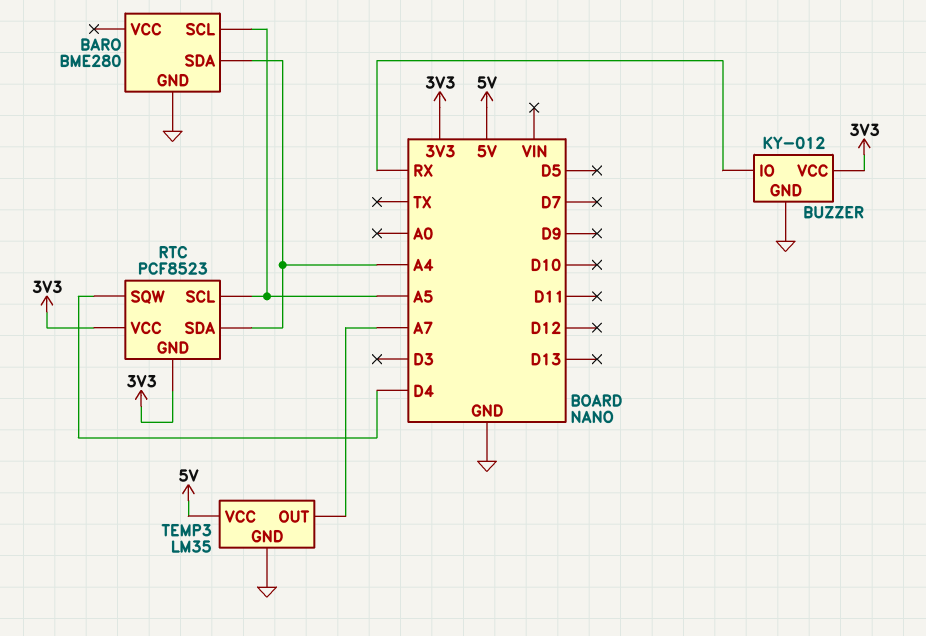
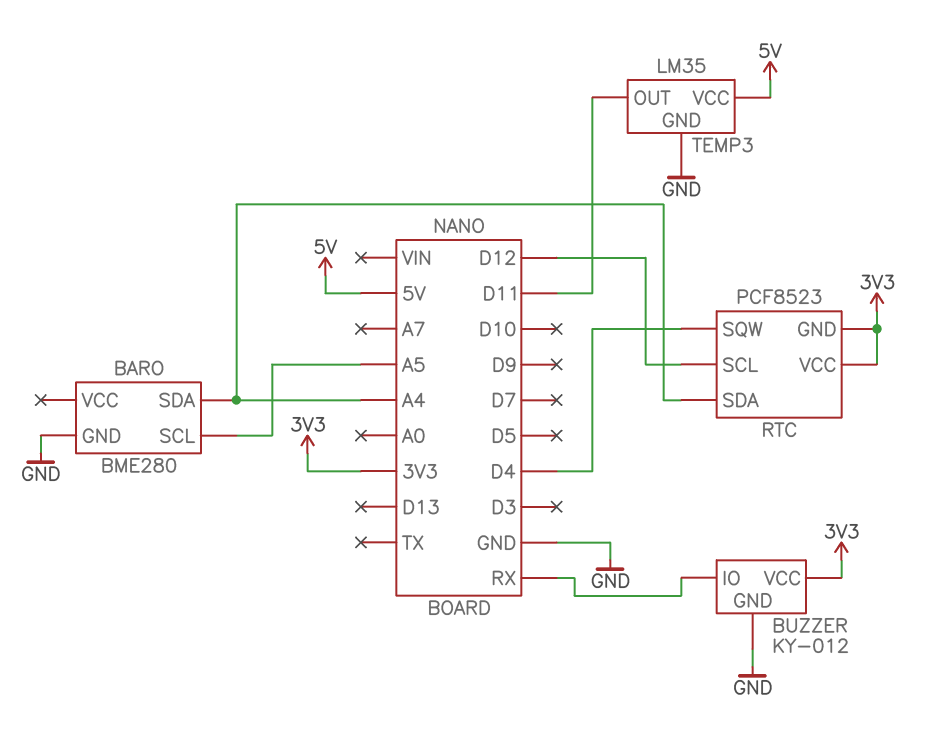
RTC pin SCL: A5 -> D12
TEMP3 pin OUT: A7 -> D11

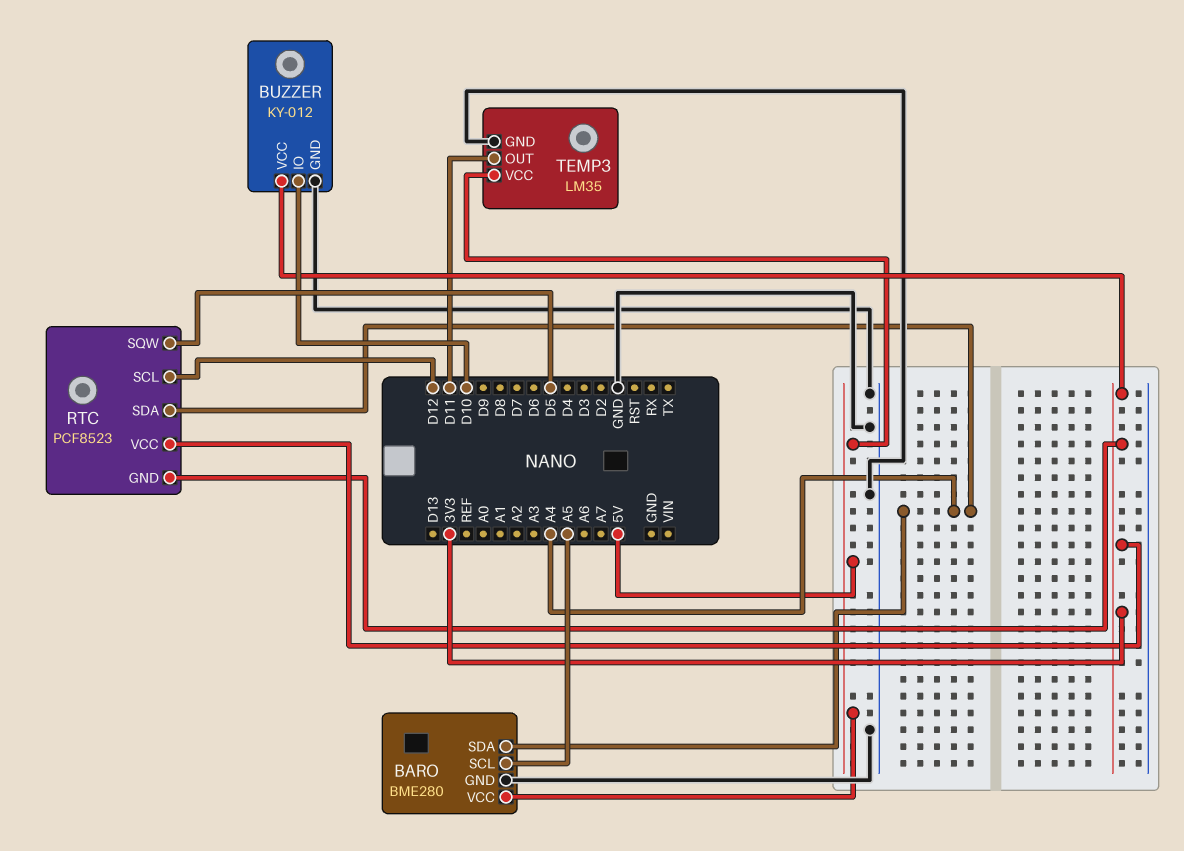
BARO pin VCC: none -> 5V
BUZZER pin IO: RX -> D10
RTC pin SQW: D4 -> D5

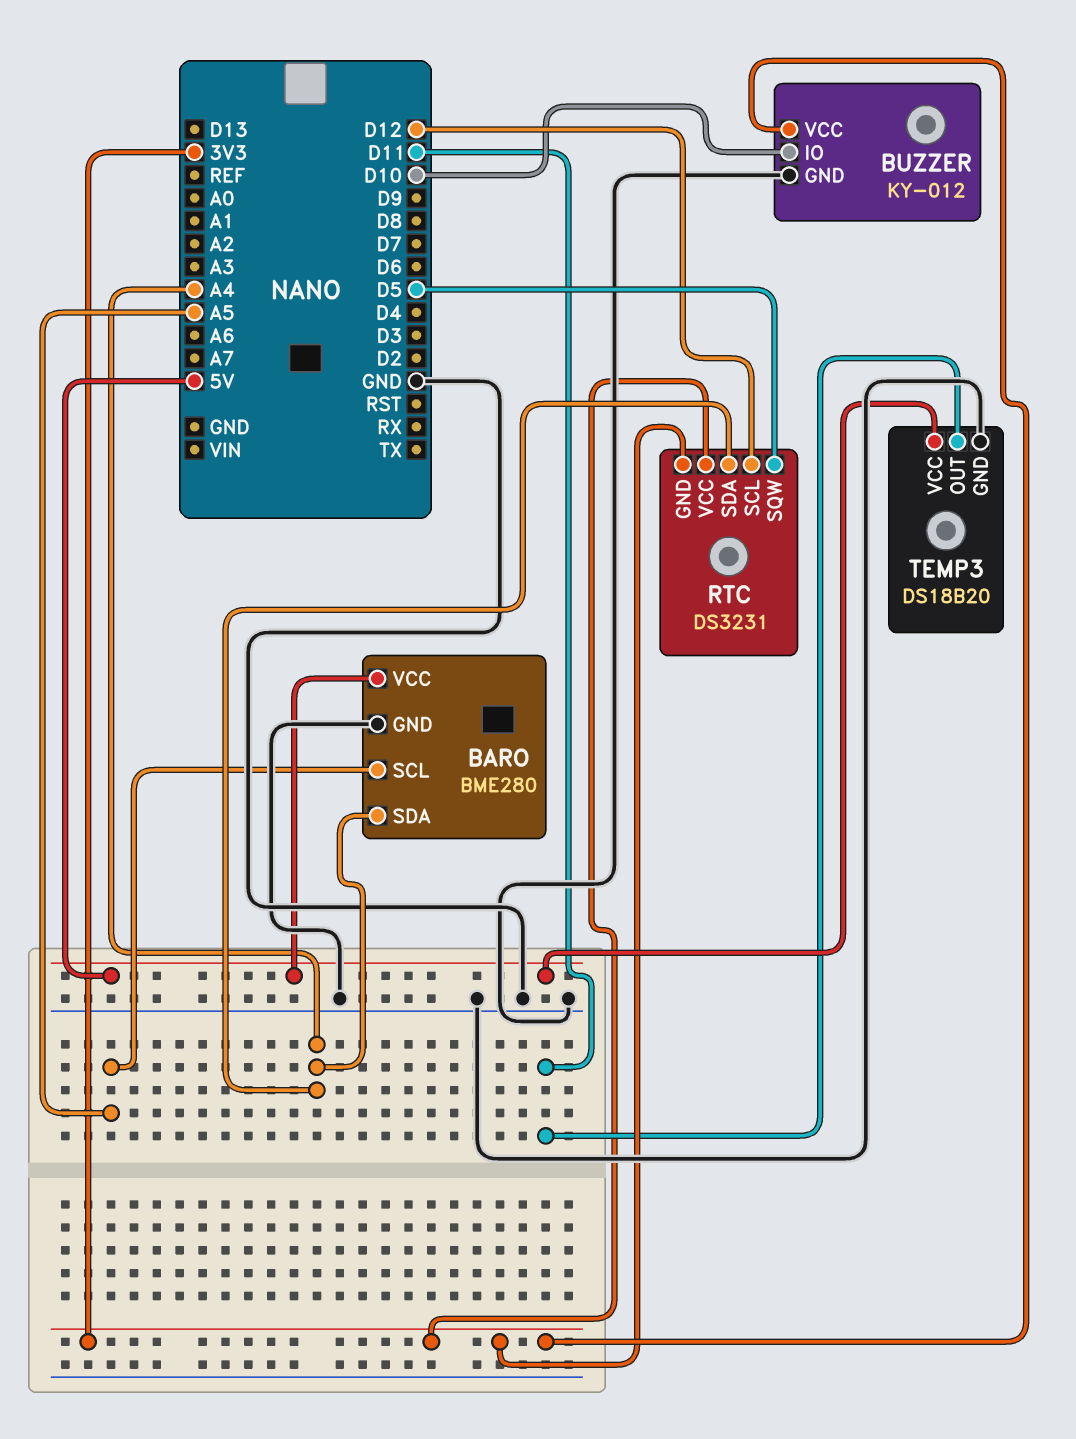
RTC: PCF8523 -> DS3231
TEMP3: LM35 -> DS18B20

